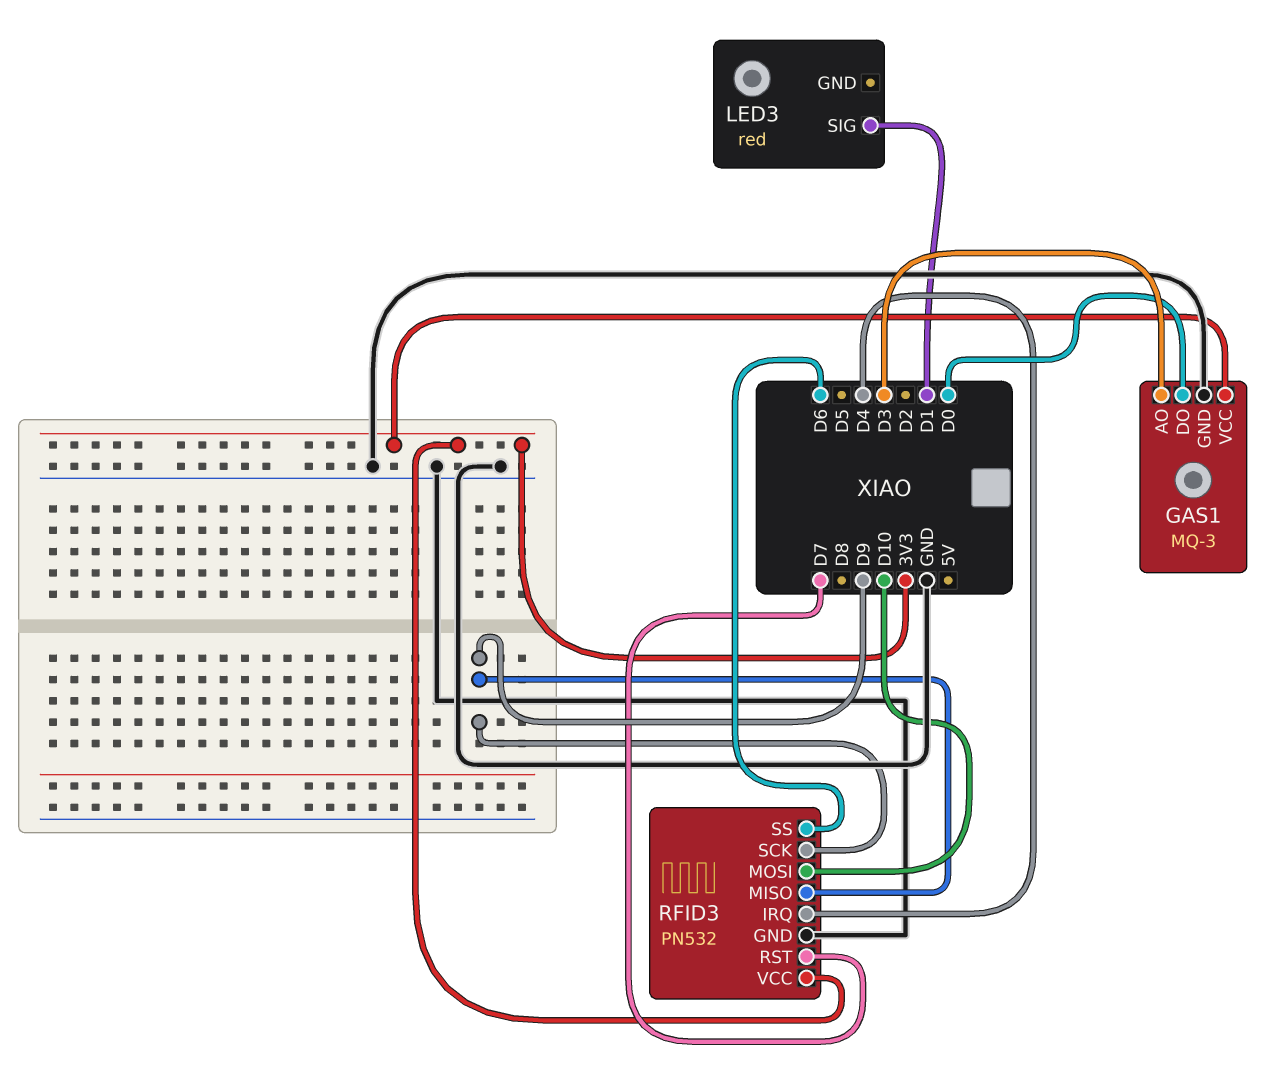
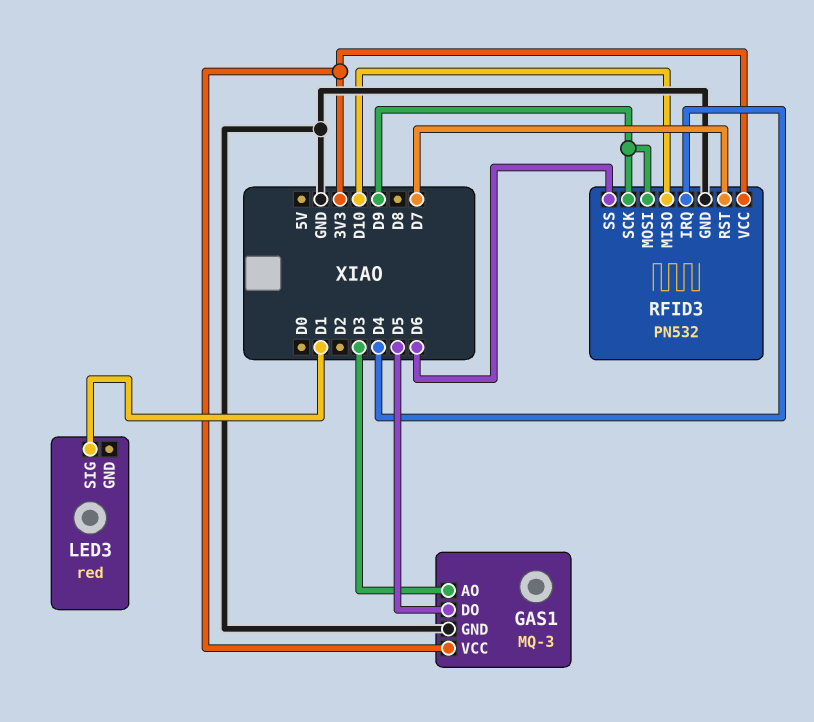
GAS1 pin DO: D0 -> D5
RFID3 pin MISO: D9 -> D10
RFID3 pin MOSI: D10 -> D9

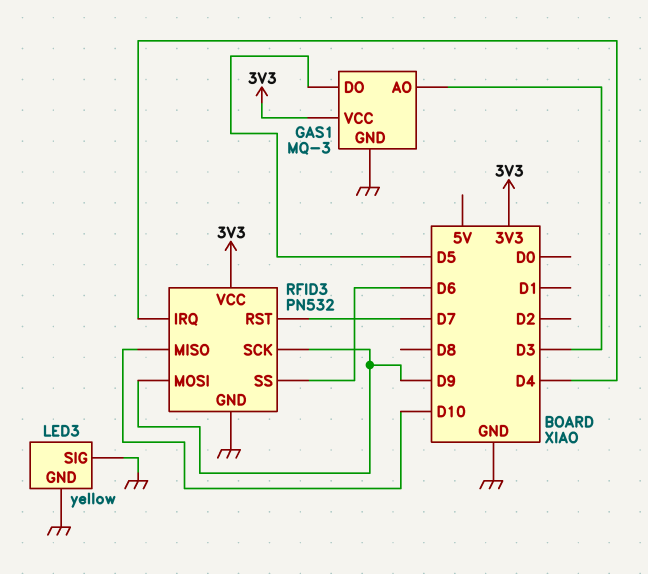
LED3: red -> yellow
LED3 pin GND: none -> GND
LED3 pin SIG: D1 -> GND

